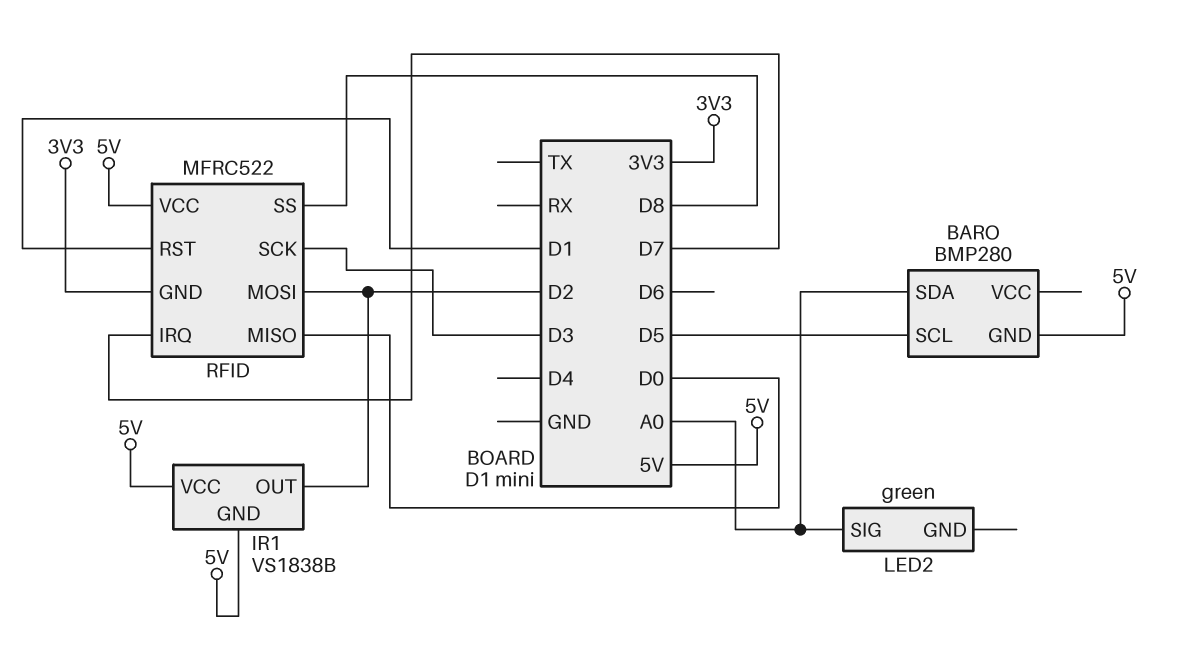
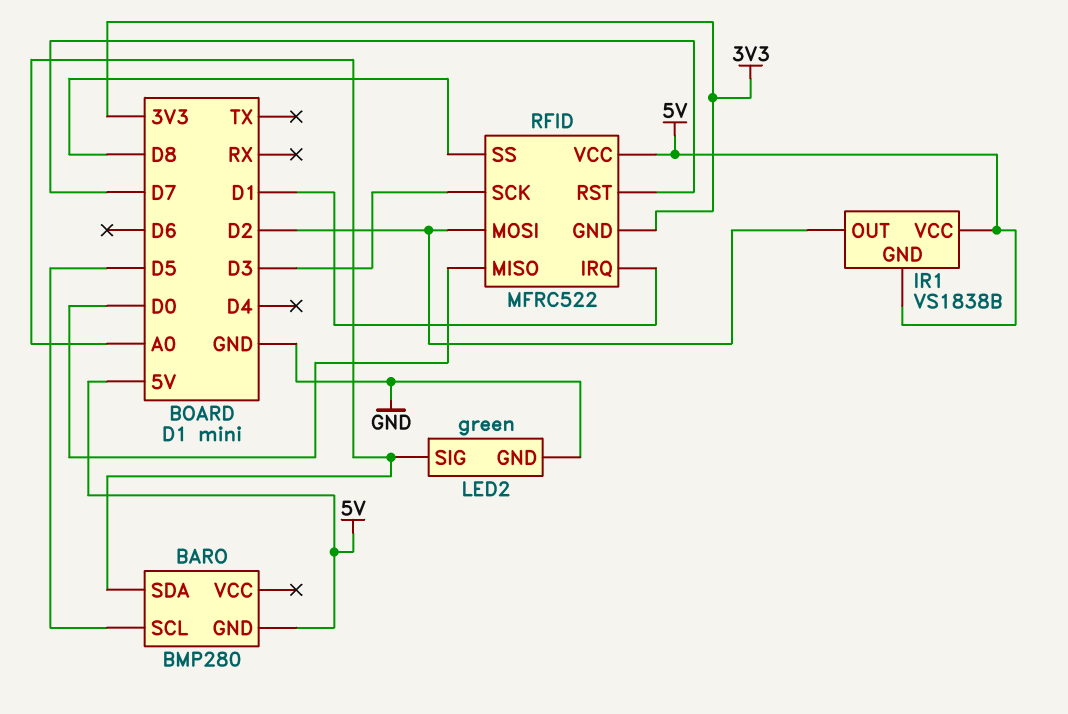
LED2 pin GND: none -> GND
RFID pin IRQ: D7 -> D1
RFID pin RST: D1 -> D7

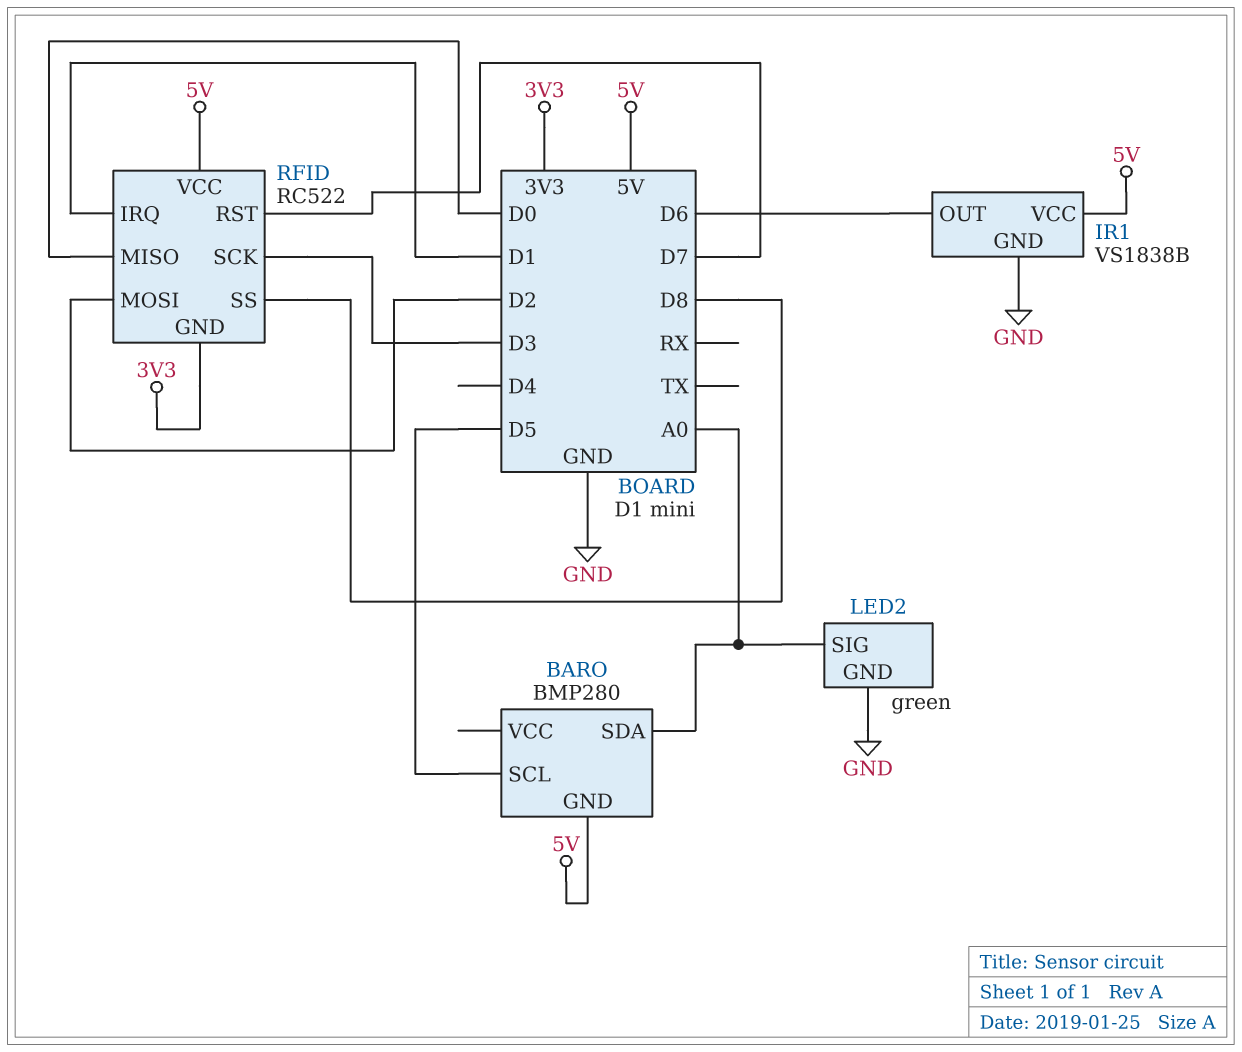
IR1 pin GND: 5V -> GND
IR1 pin OUT: D2 -> D6
RFID: MFRC522 -> RC522

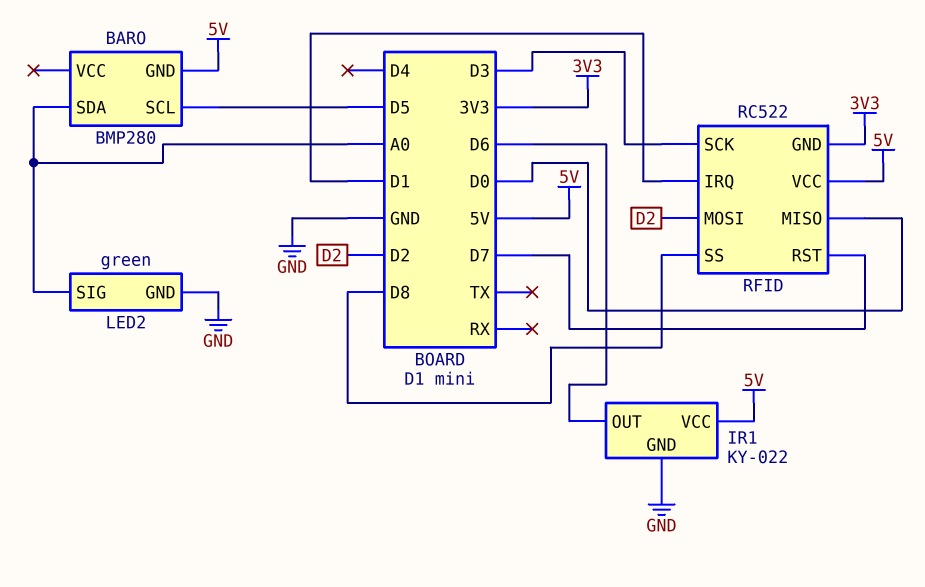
IR1: VS1838B -> KY-022

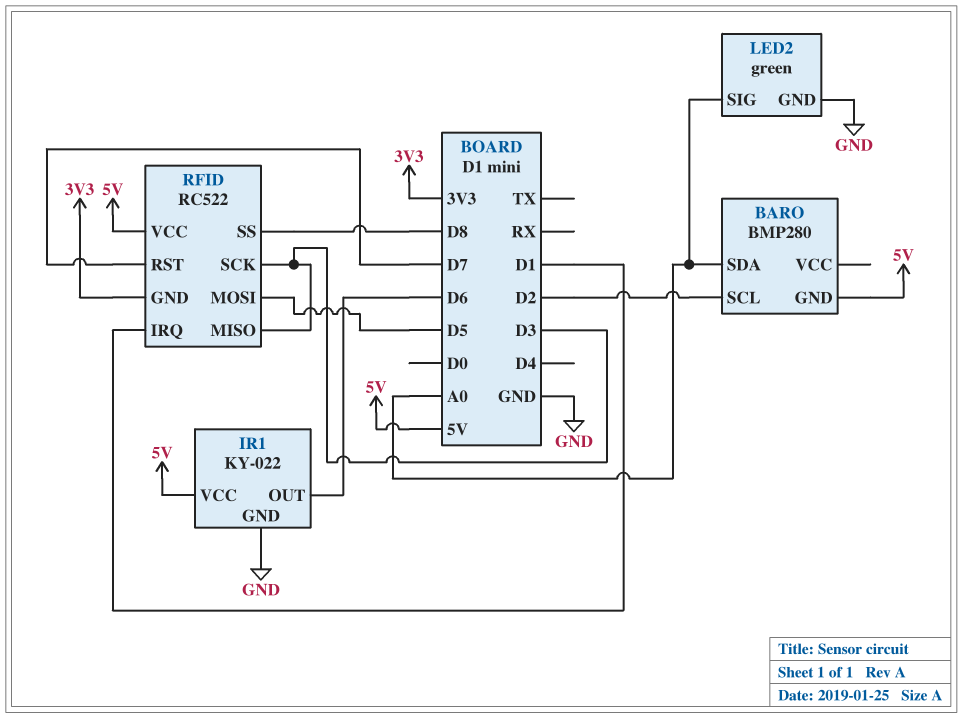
BARO pin SCL: D5 -> D2
RFID pin MISO: D0 -> D3
RFID pin MOSI: D2 -> D5

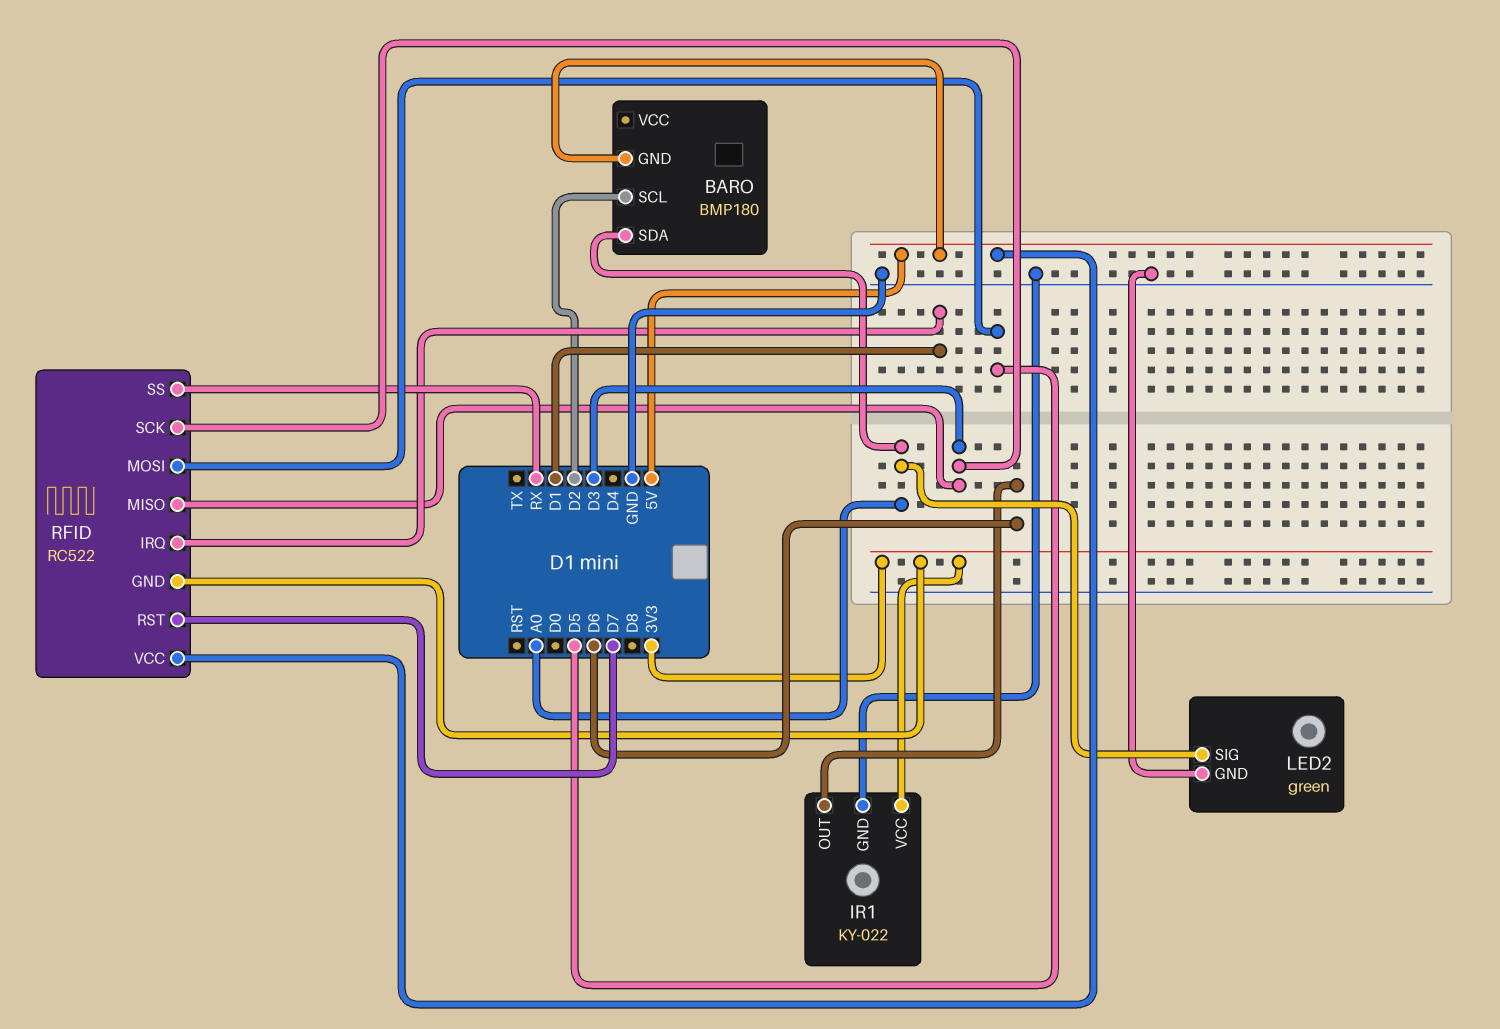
BARO: BMP280 -> BMP180
IR1 pin VCC: 5V -> 3V3
RFID pin SS: D8 -> RX

